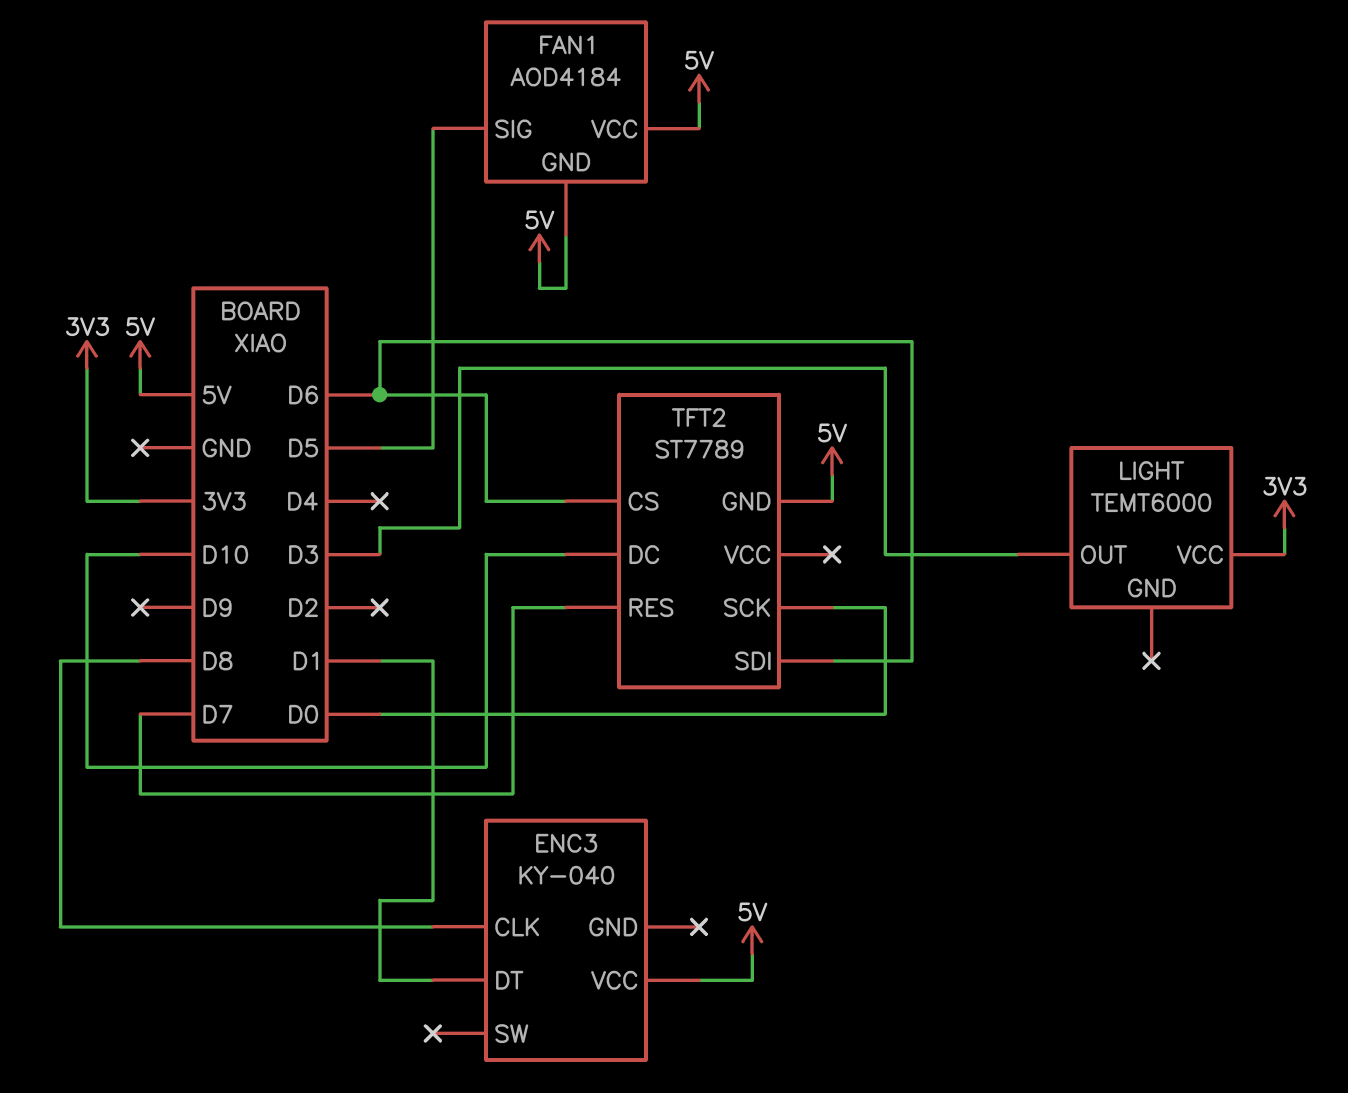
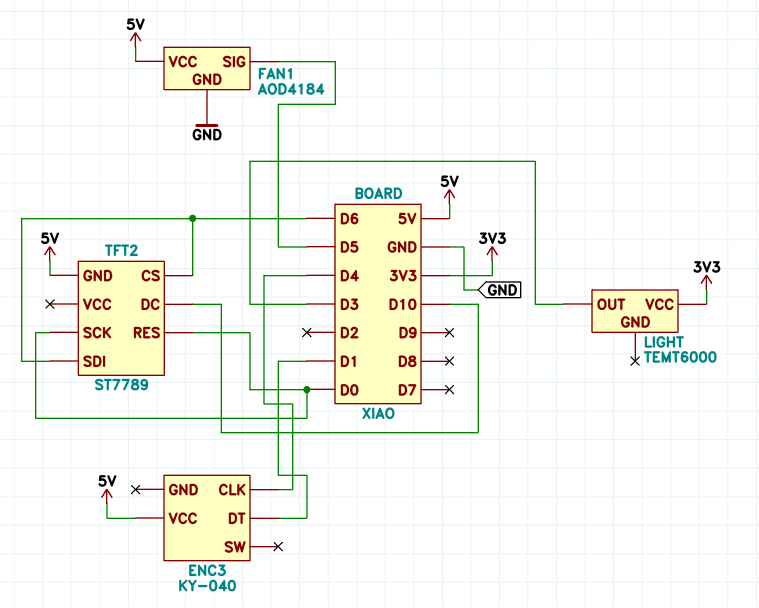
ENC3 pin CLK: D8 -> D4
FAN1 pin GND: 5V -> GND
TFT2 pin RES: D7 -> D0

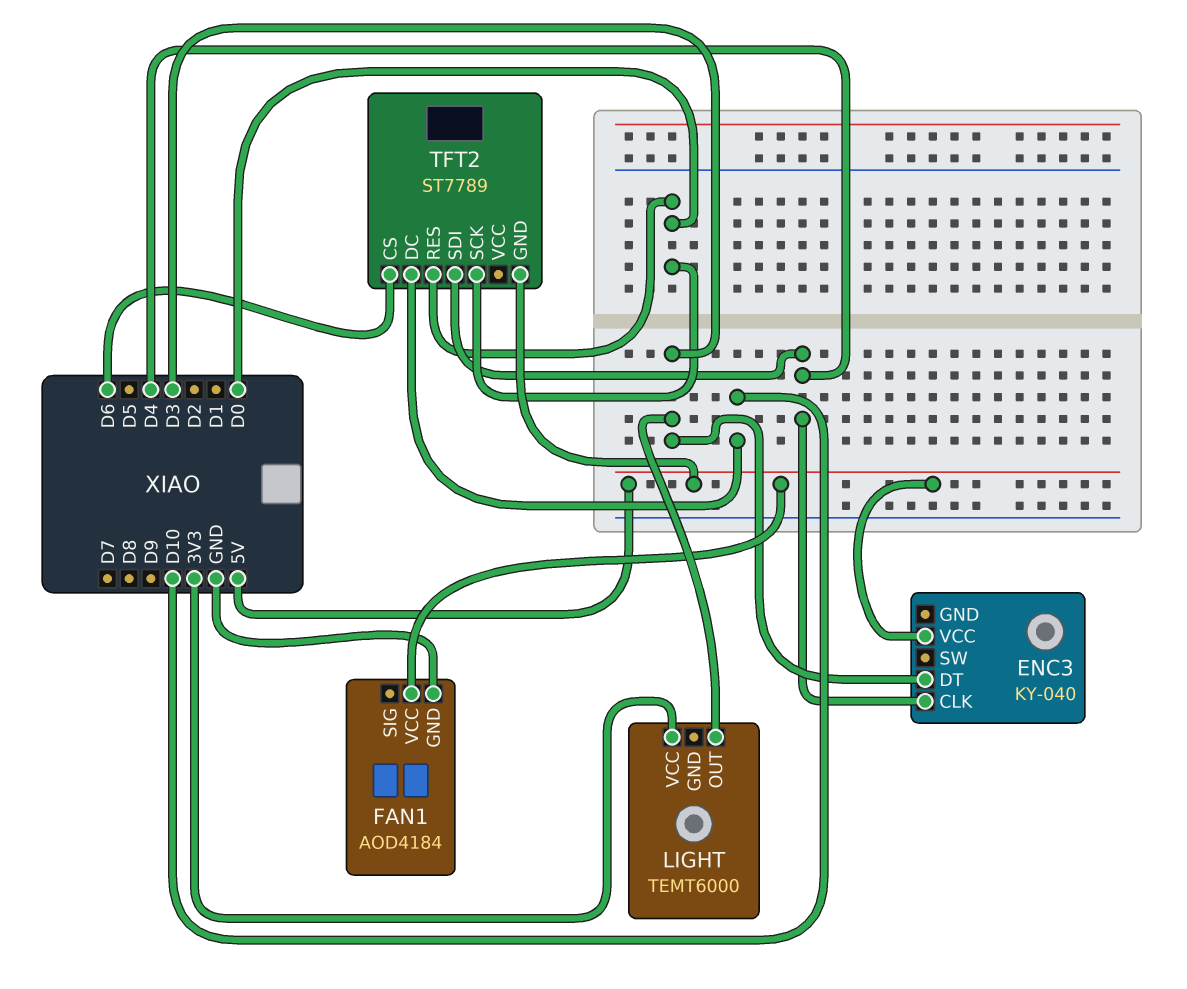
ENC3 pin DT: D1 -> D3
FAN1 pin SIG: D5 -> none
TFT2 pin SDI: D6 -> D4

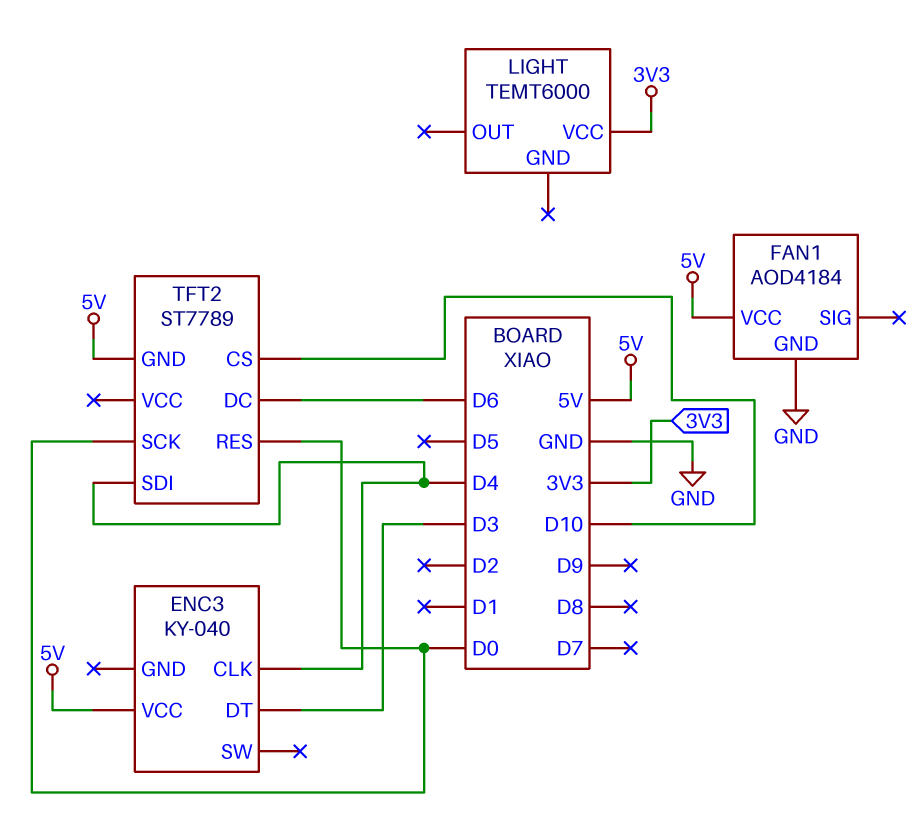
LIGHT pin OUT: D3 -> none
TFT2 pin CS: D6 -> D10
TFT2 pin DC: D10 -> D6

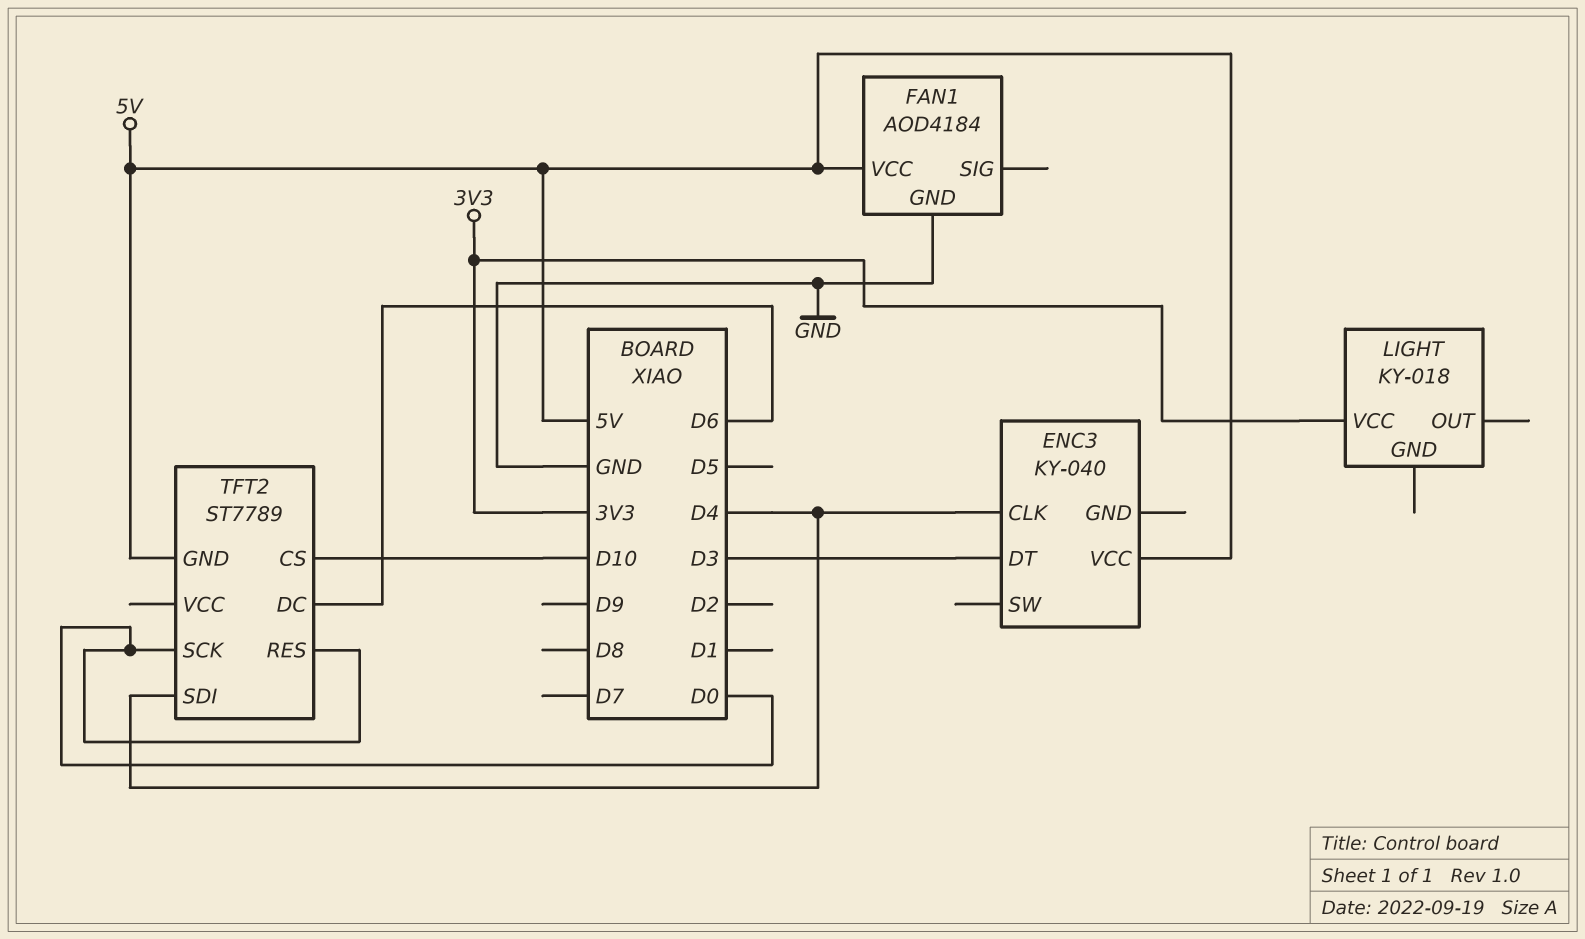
LIGHT: TEMT6000 -> KY-018

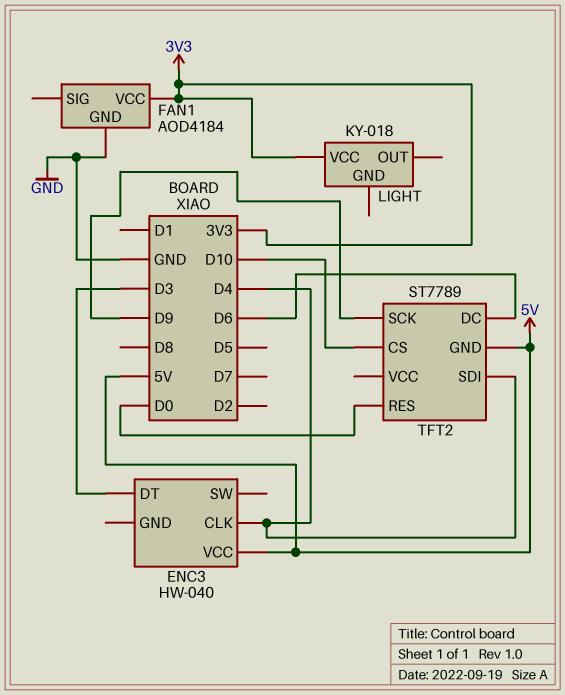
ENC3: KY-040 -> HW-040
FAN1 pin VCC: 5V -> 3V3
TFT2 pin SCK: D0 -> D9

